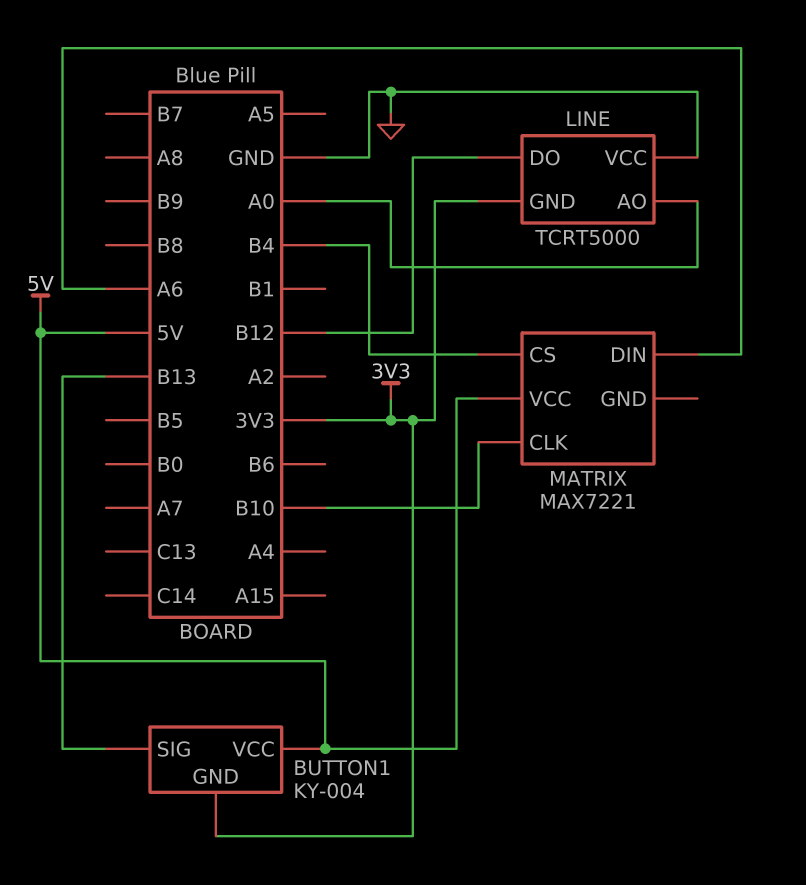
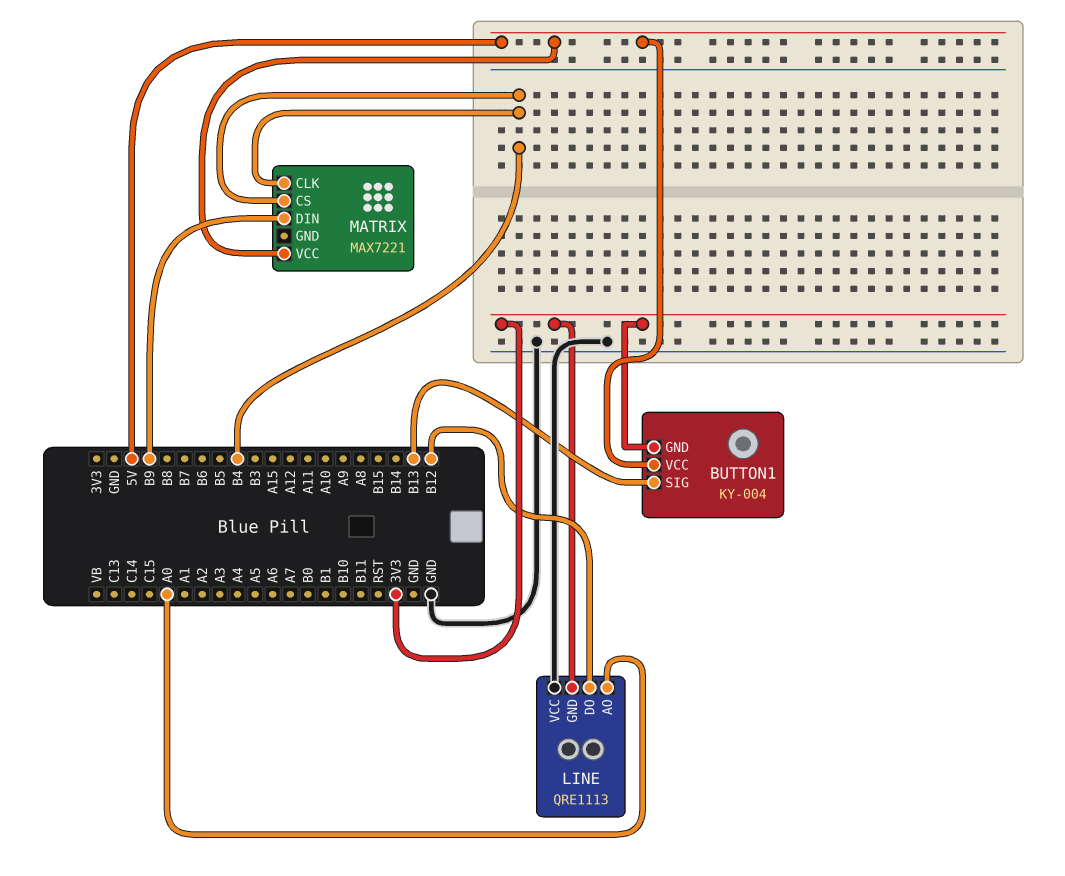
LINE: TCRT5000 -> QRE1113
MATRIX pin CLK: B10 -> B4
MATRIX pin DIN: A6 -> B9

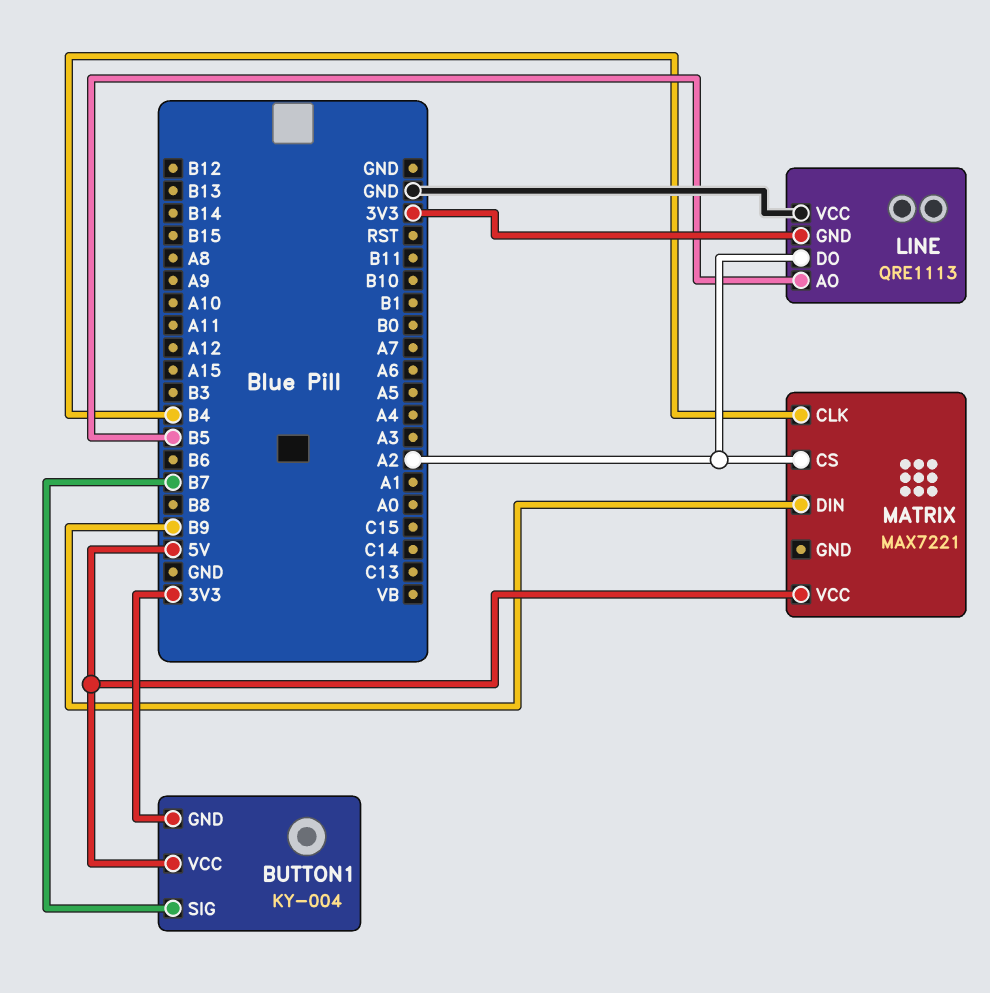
BUTTON1 pin SIG: B13 -> B7
LINE pin AO: A0 -> B5
LINE pin DO: B12 -> A2
MATRIX pin CS: B4 -> A2

